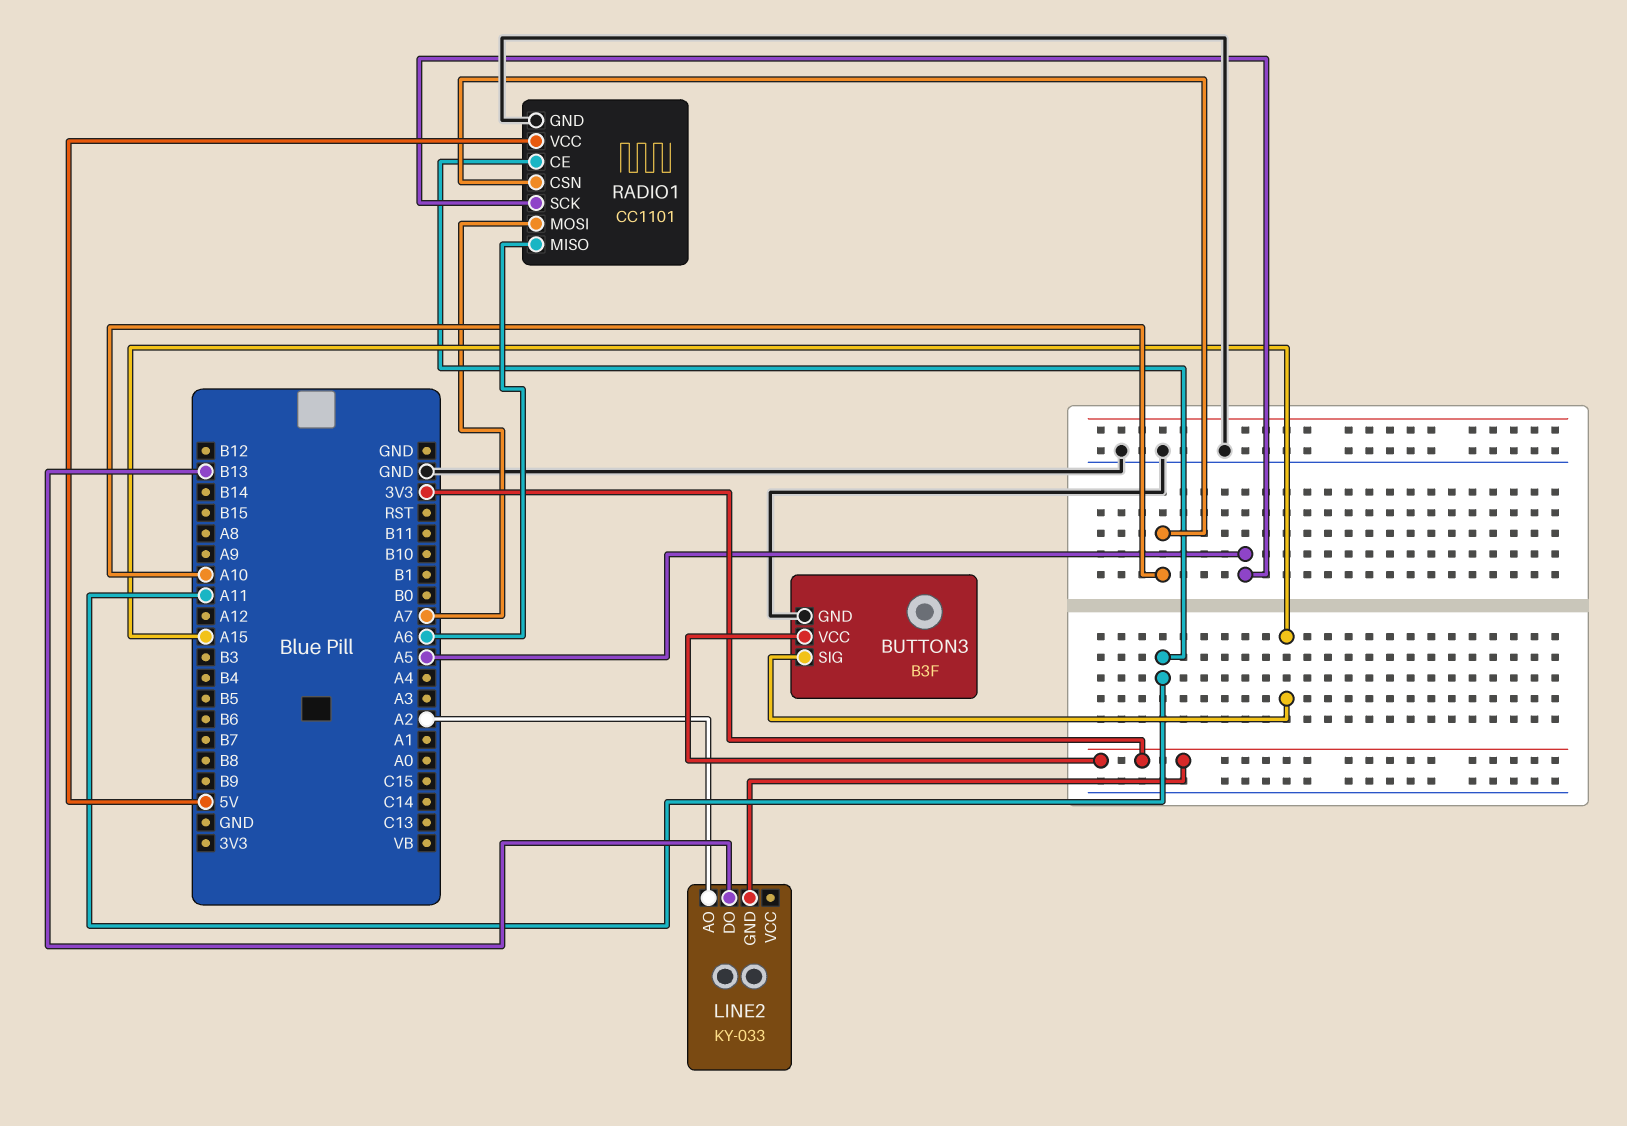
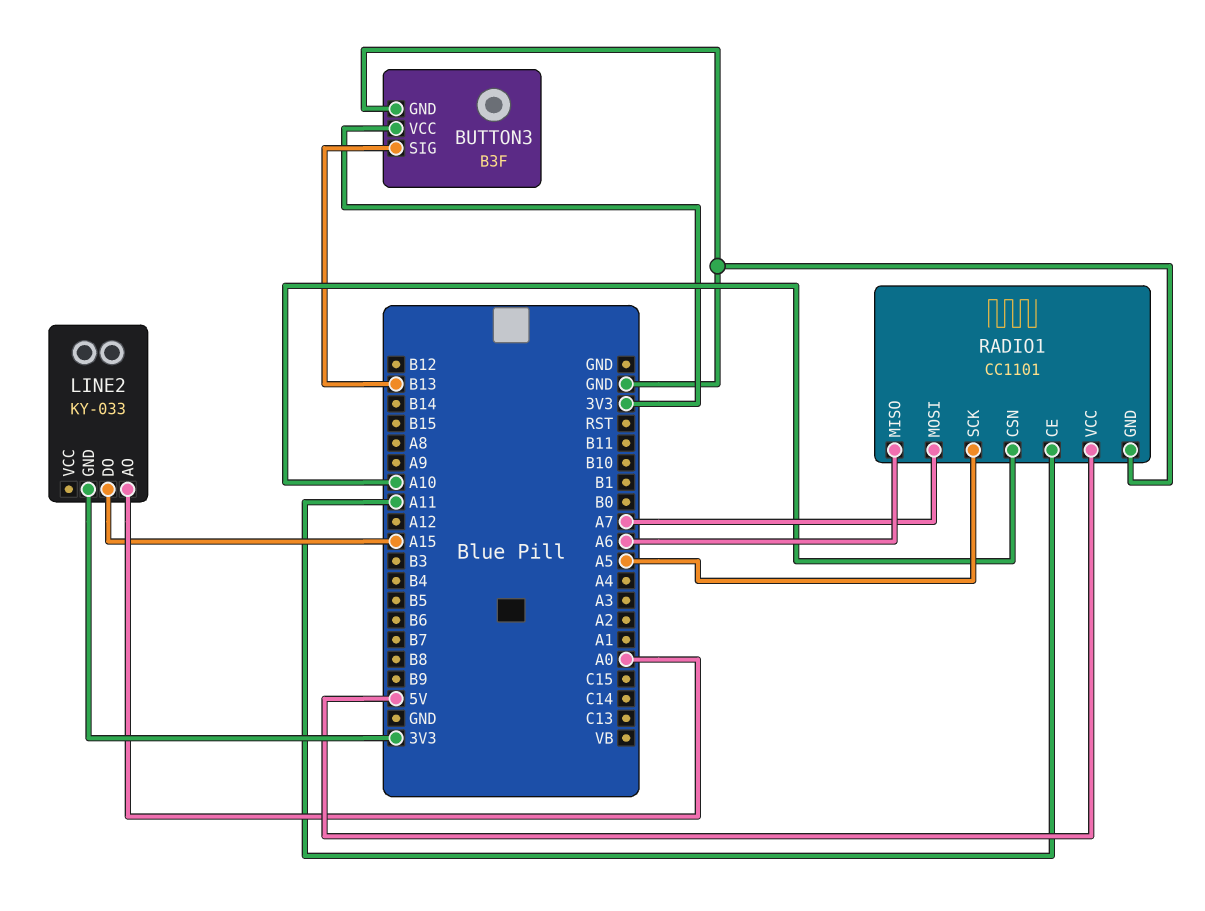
BUTTON3 pin SIG: A15 -> B13
LINE2 pin AO: A2 -> A0
LINE2 pin DO: B13 -> A15

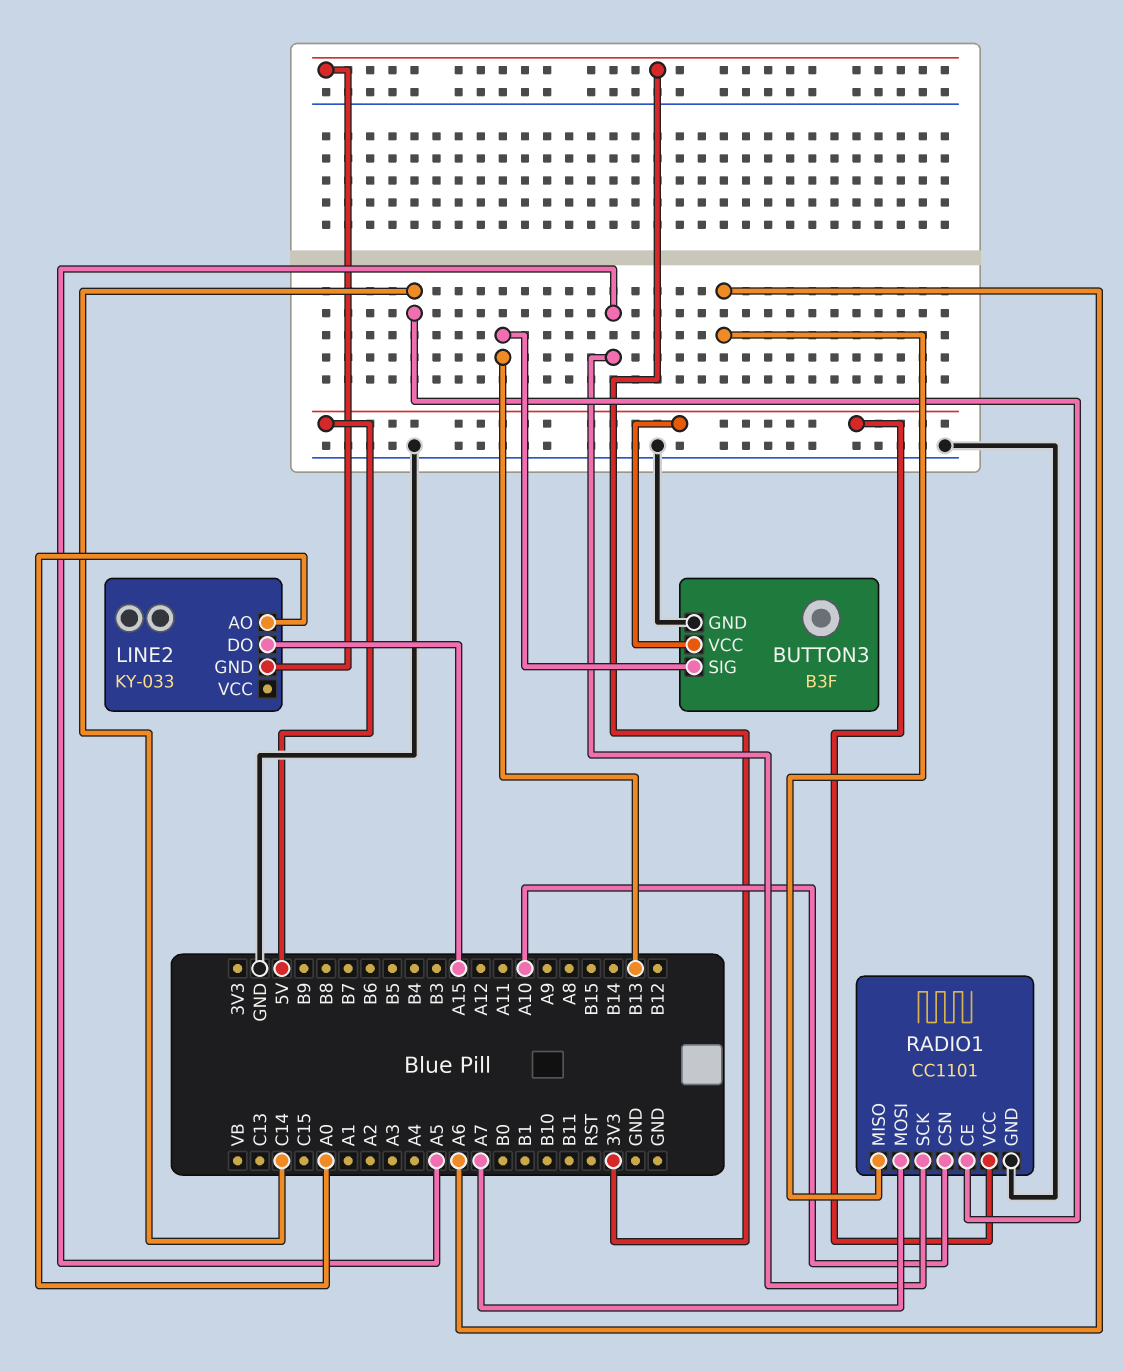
BUTTON3 pin VCC: 3V3 -> 5V
RADIO1 pin CE: A11 -> C14

